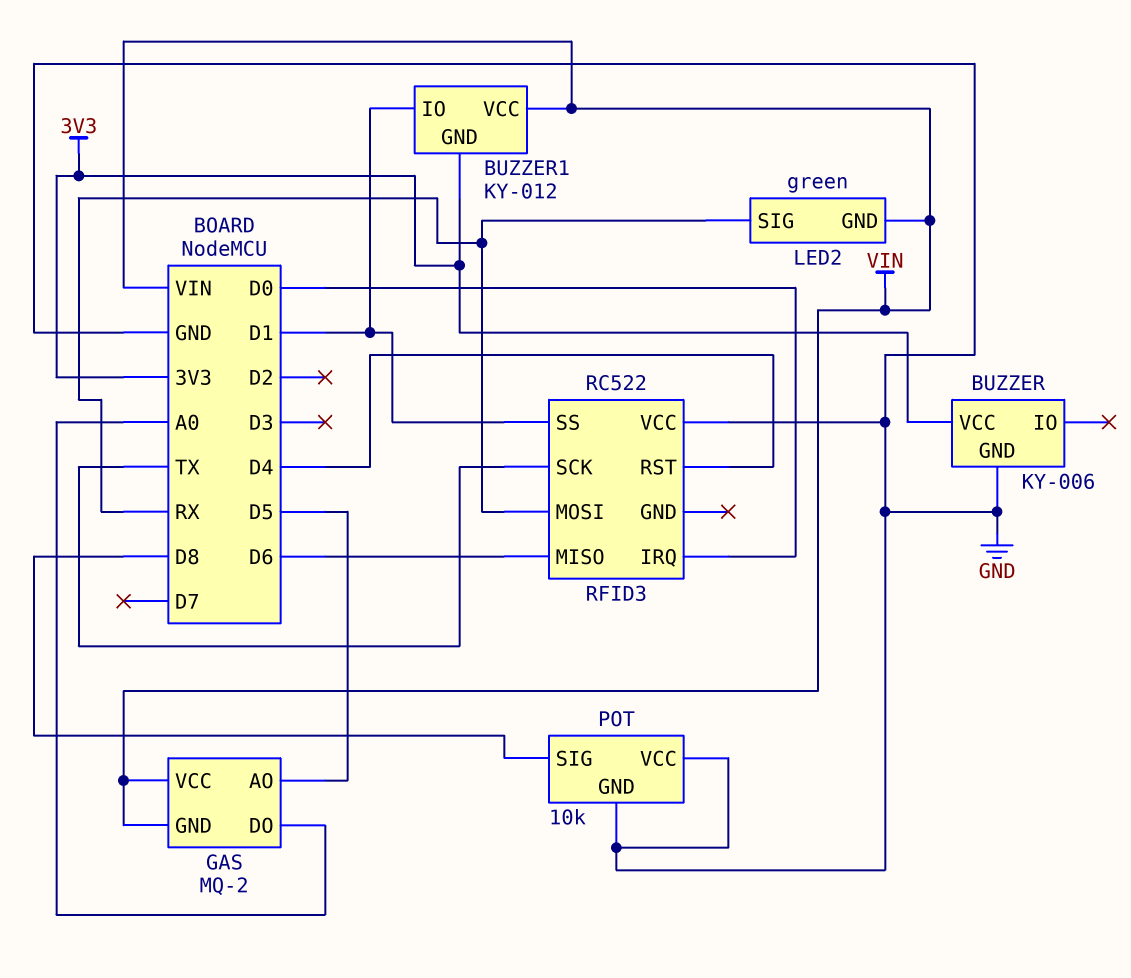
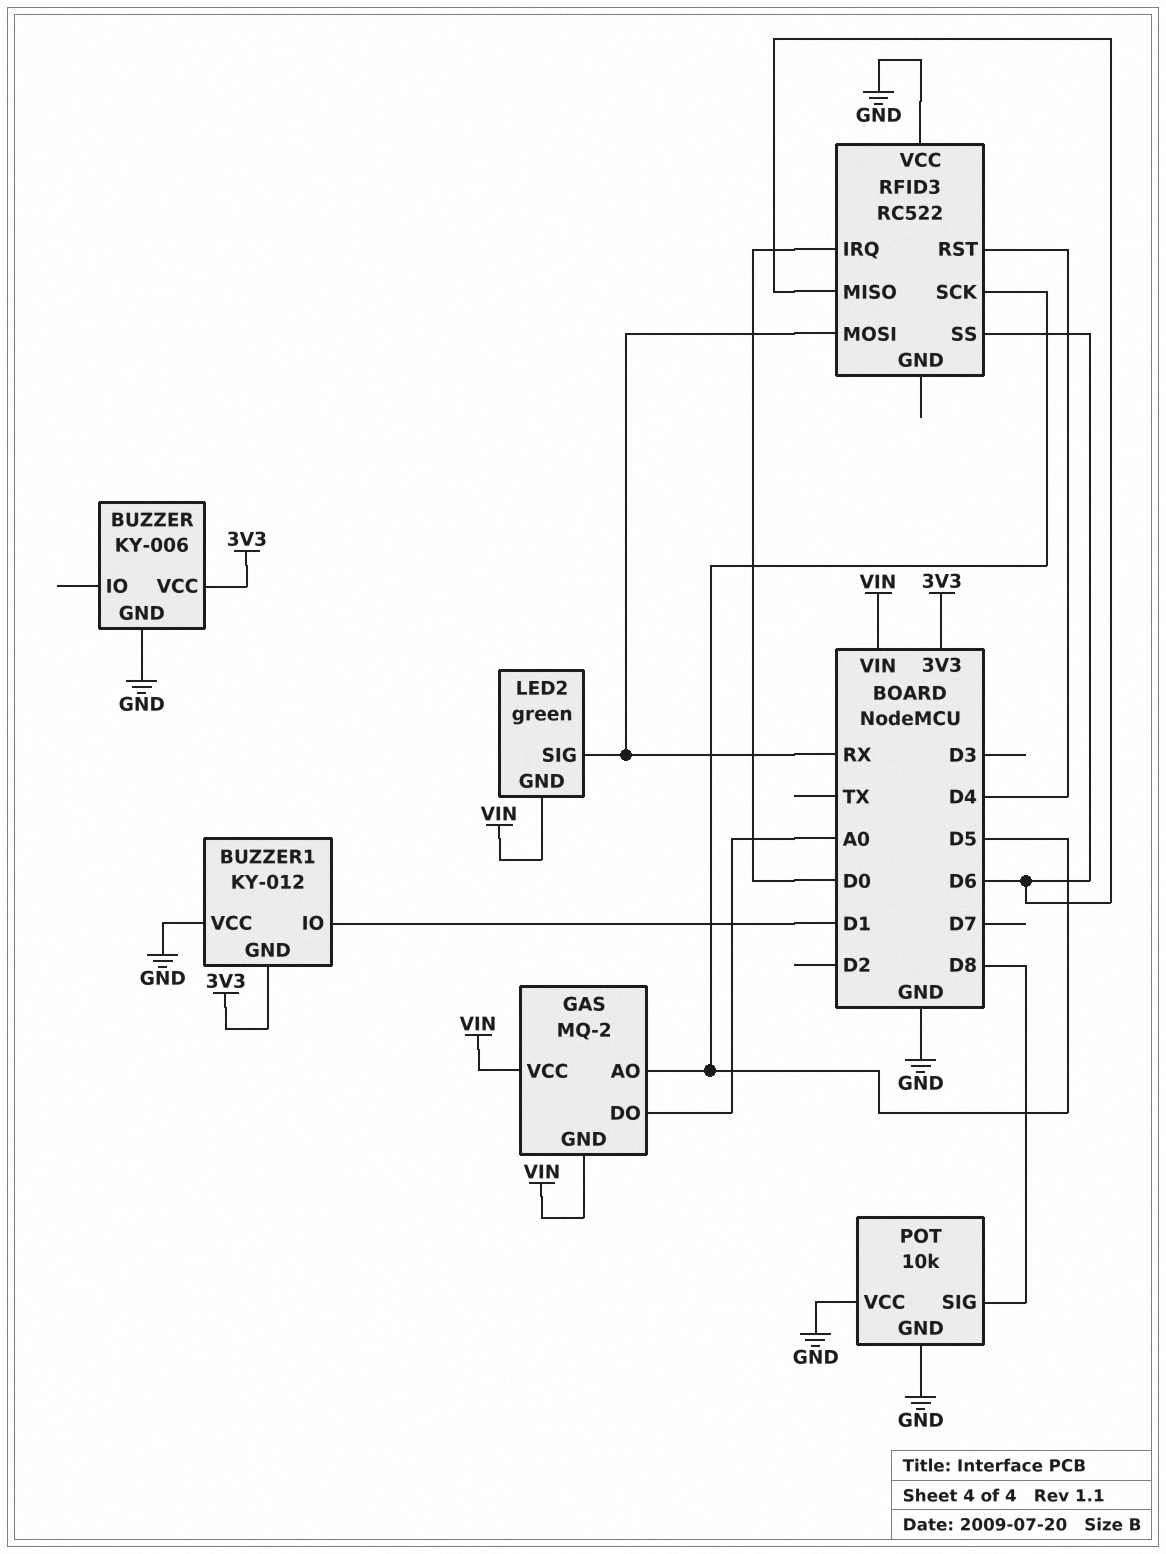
BUZZER1 pin VCC: VIN -> GND
RFID3 pin SCK: TX -> D5
RFID3 pin SS: D1 -> D6

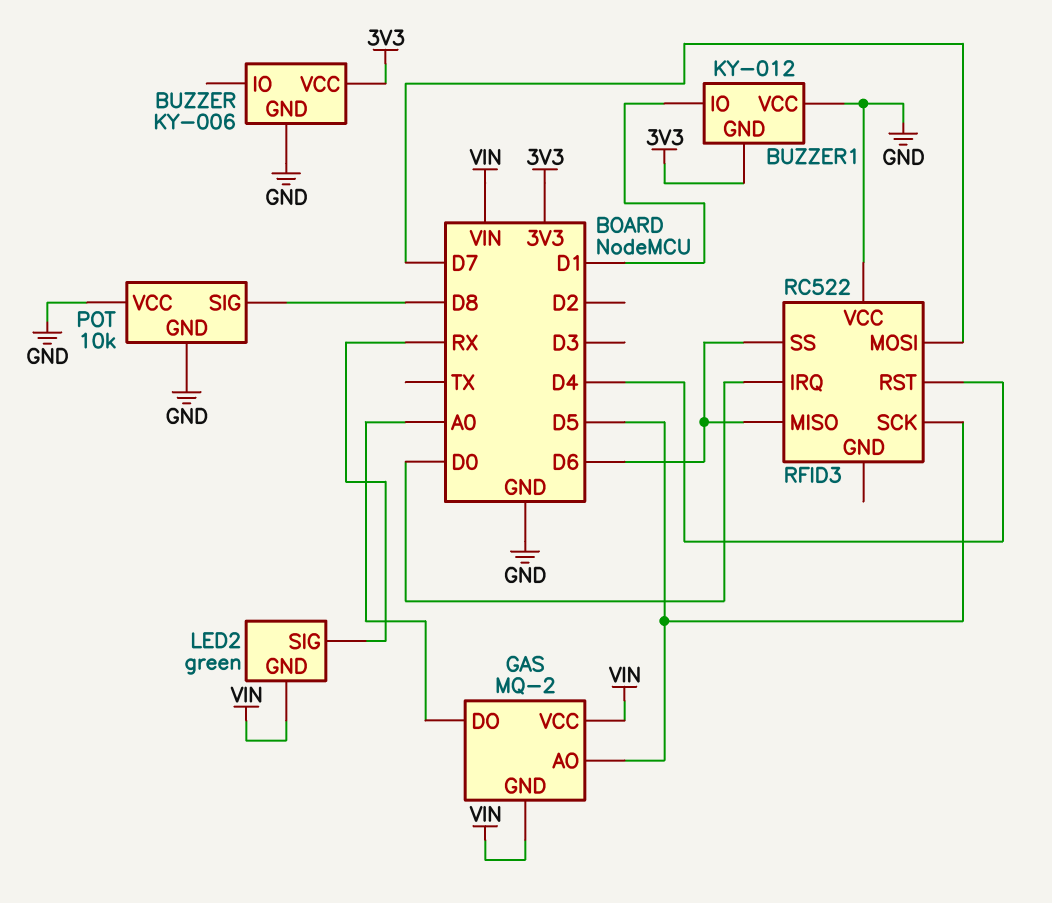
RFID3 pin MOSI: RX -> D7

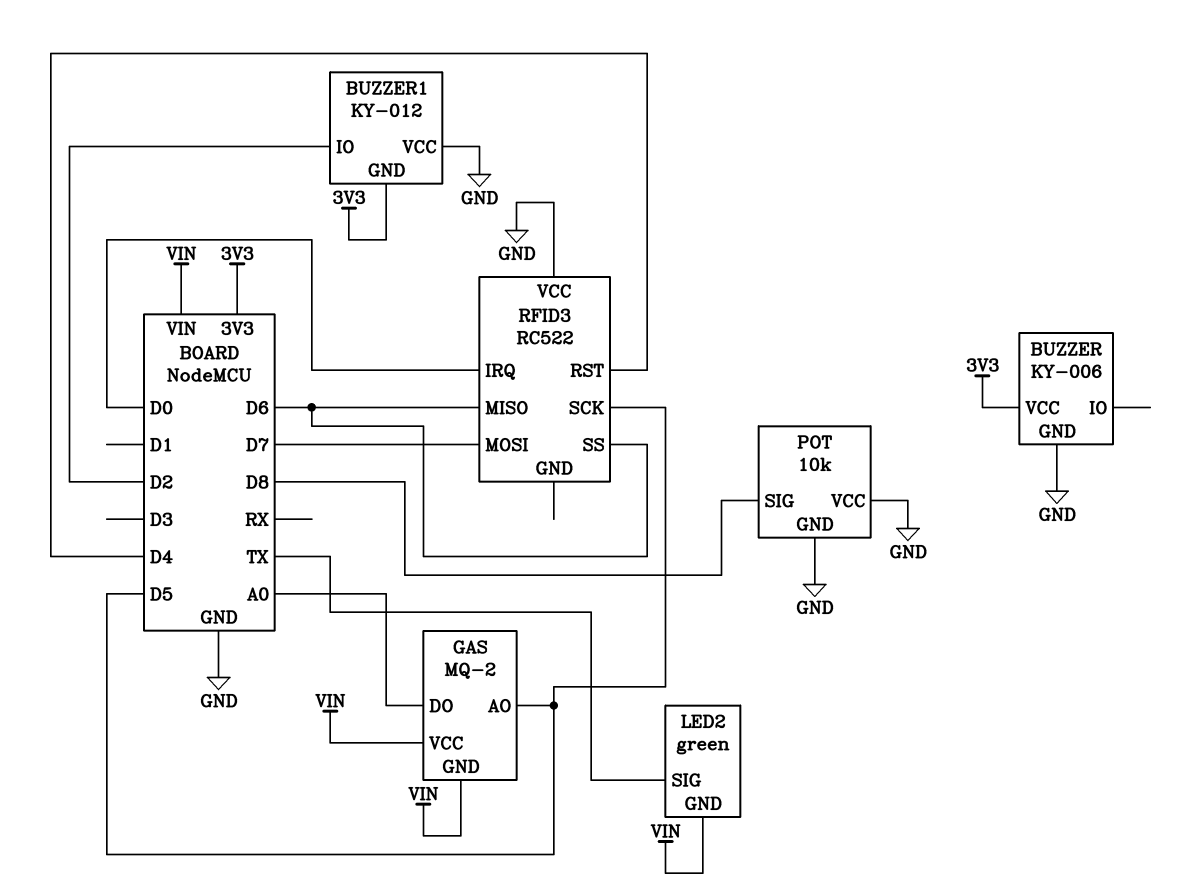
BUZZER1 pin IO: D1 -> D2
LED2 pin SIG: RX -> TX

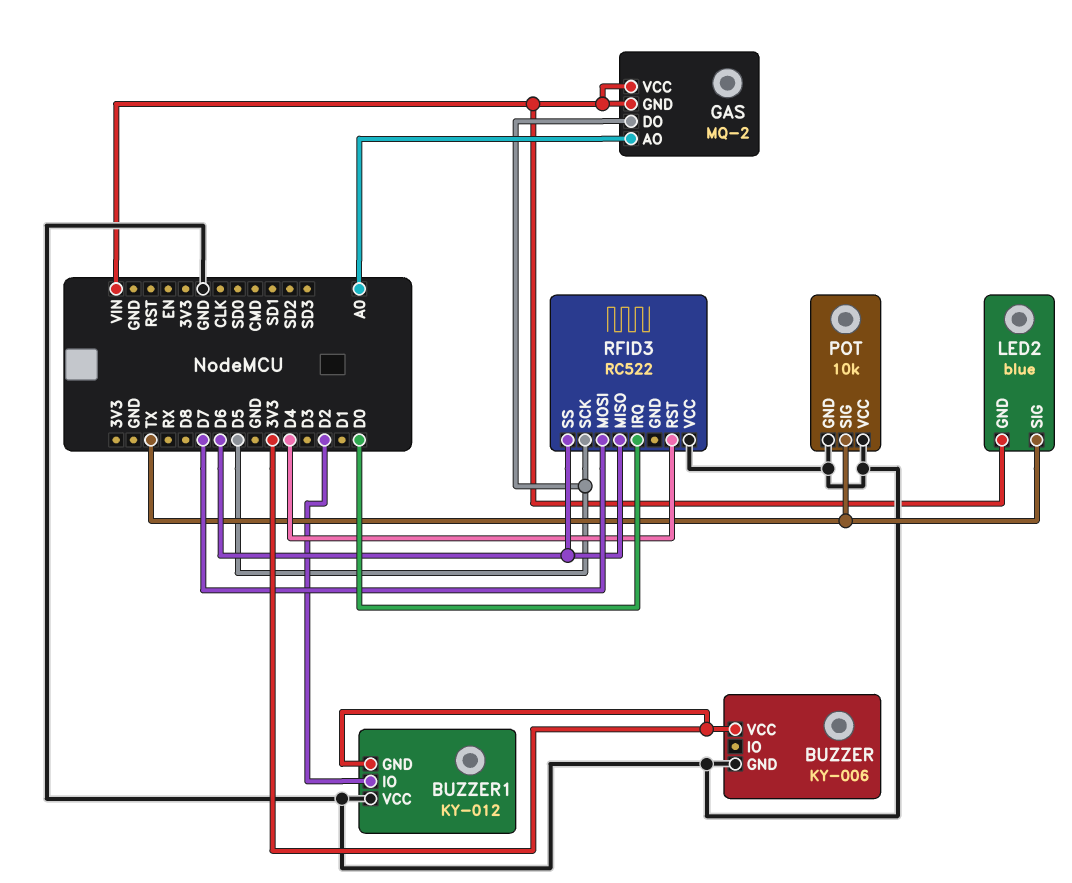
GAS pin AO: D5 -> A0
GAS pin DO: A0 -> D5
LED2: green -> blue
POT pin SIG: D8 -> TX

